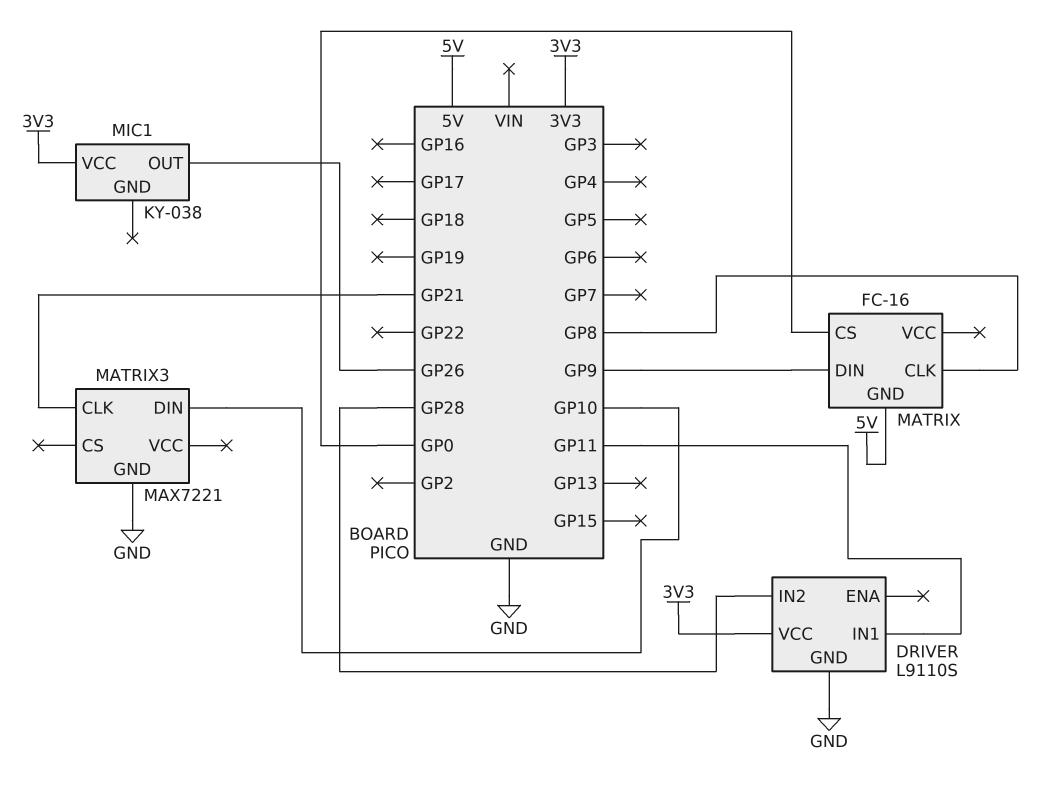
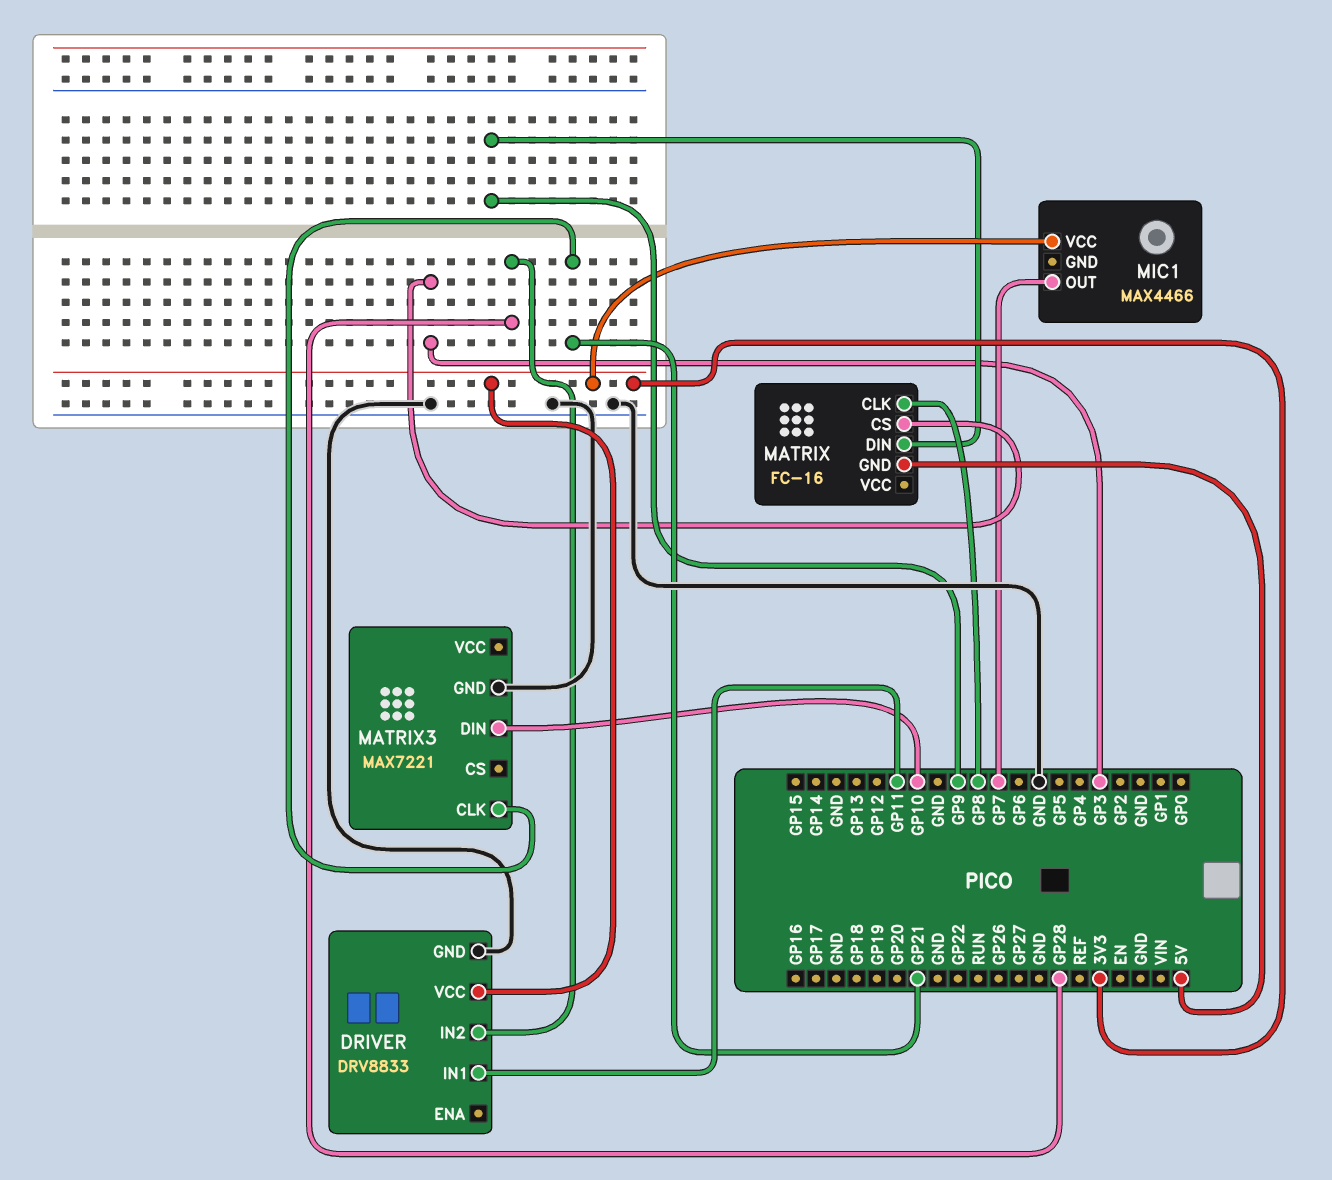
DRIVER: L9110S -> DRV8833
MATRIX pin CS: GP0 -> GP3
MIC1: KY-038 -> MAX4466
MIC1 pin OUT: GP26 -> GP7

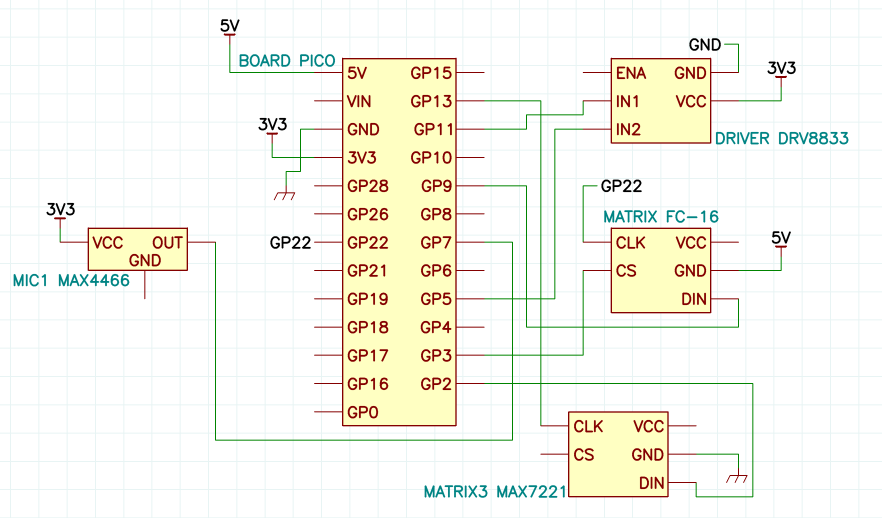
DRIVER pin IN2: GP28 -> GP5
MATRIX pin CLK: GP8 -> GP22
MATRIX3 pin CLK: GP21 -> GP13
MATRIX3 pin DIN: GP10 -> GP2

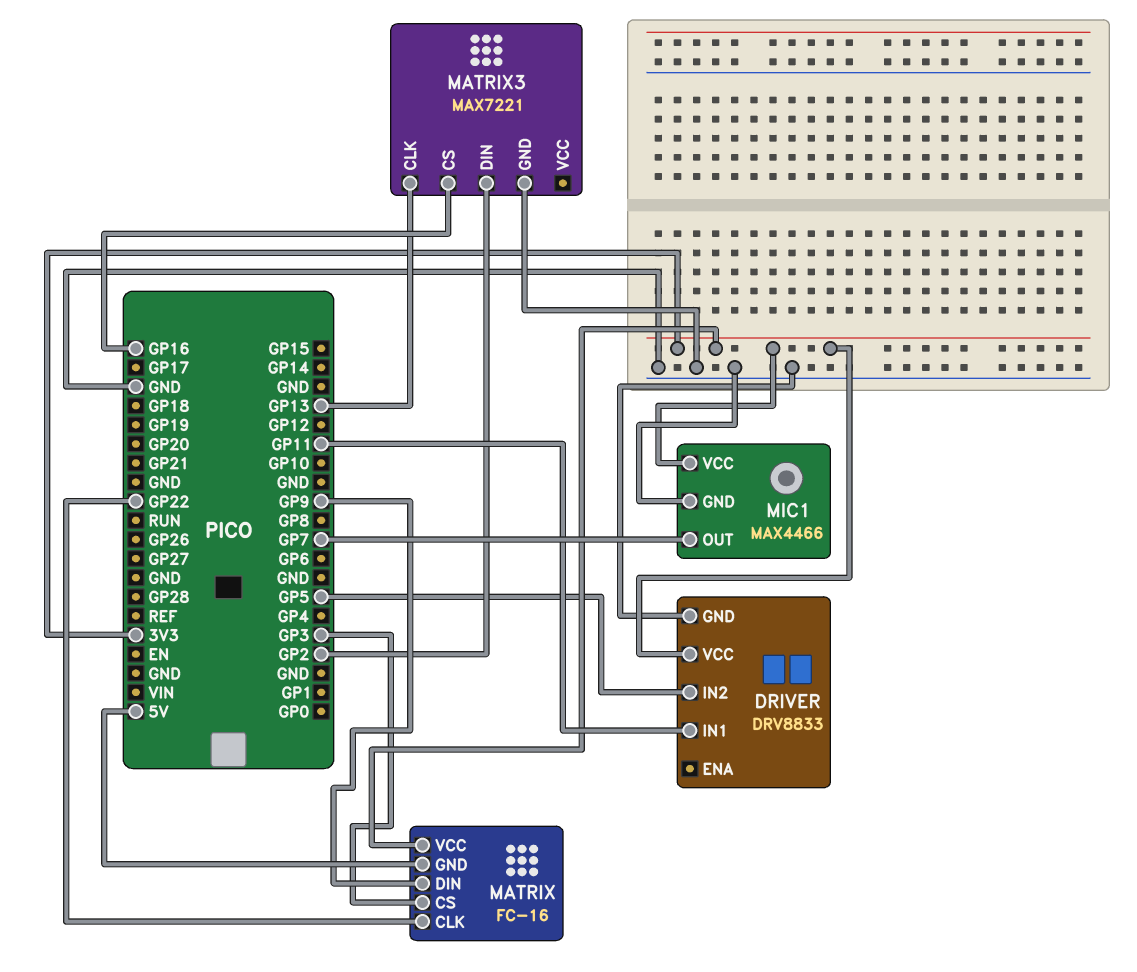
MATRIX pin VCC: none -> 3V3
MATRIX3 pin CS: none -> GP16
MIC1 pin GND: none -> GND

